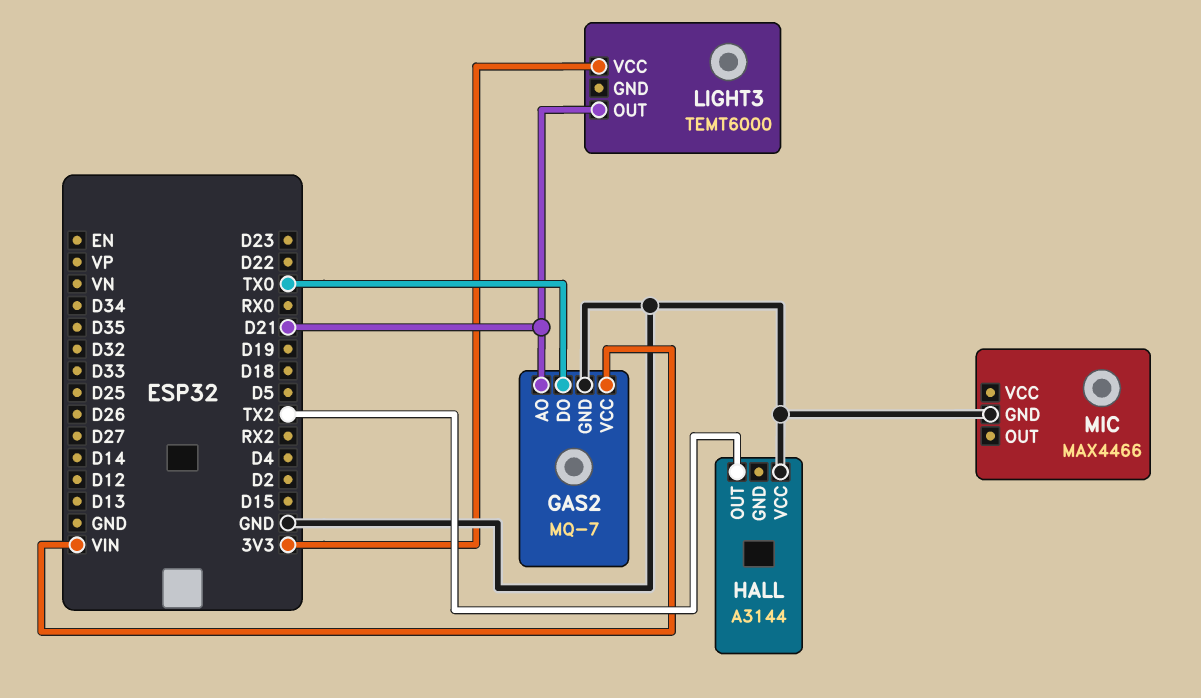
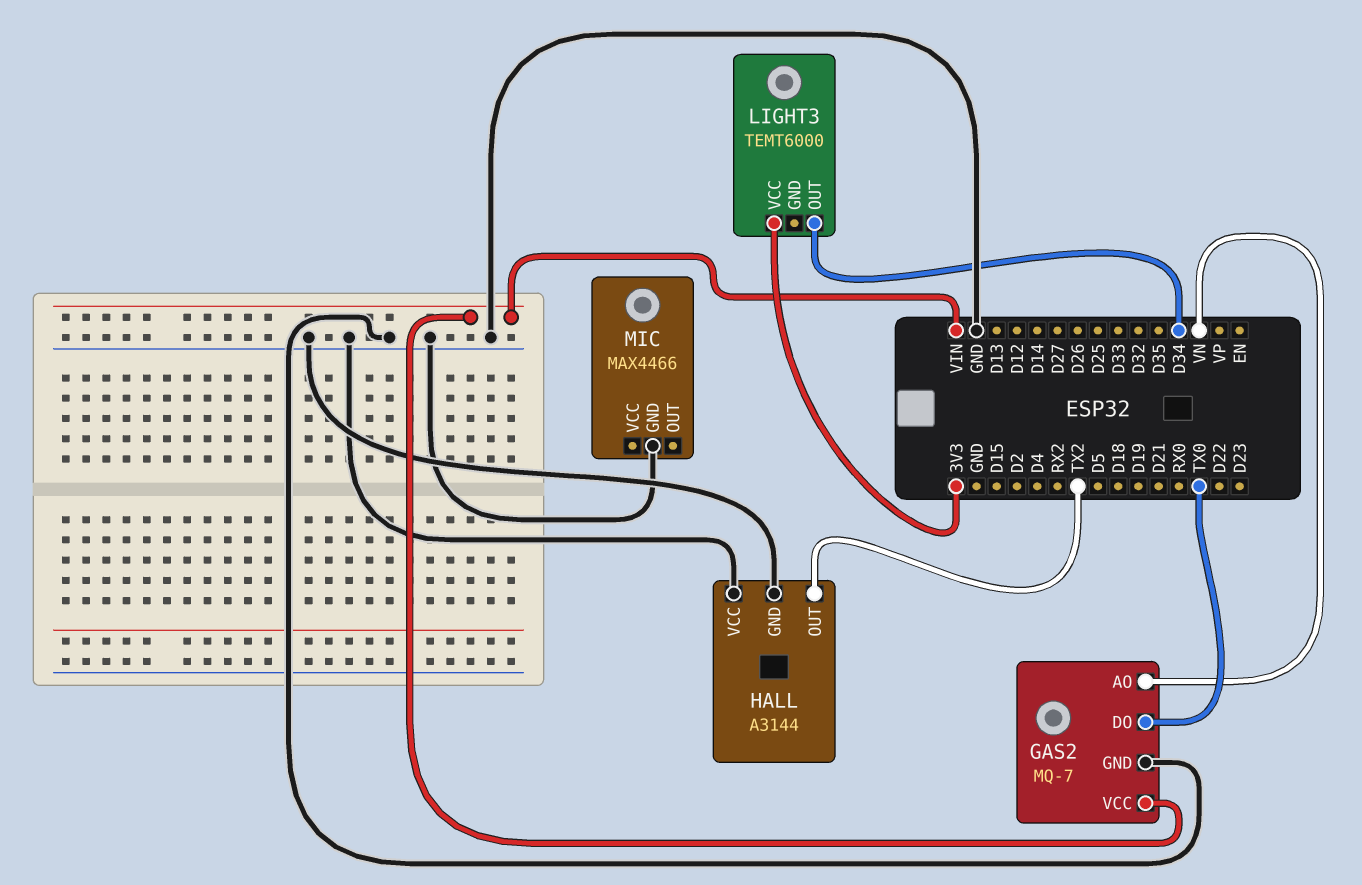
GAS2 pin AO: D21 -> VN
HALL pin GND: none -> GND
LIGHT3 pin OUT: D21 -> D34

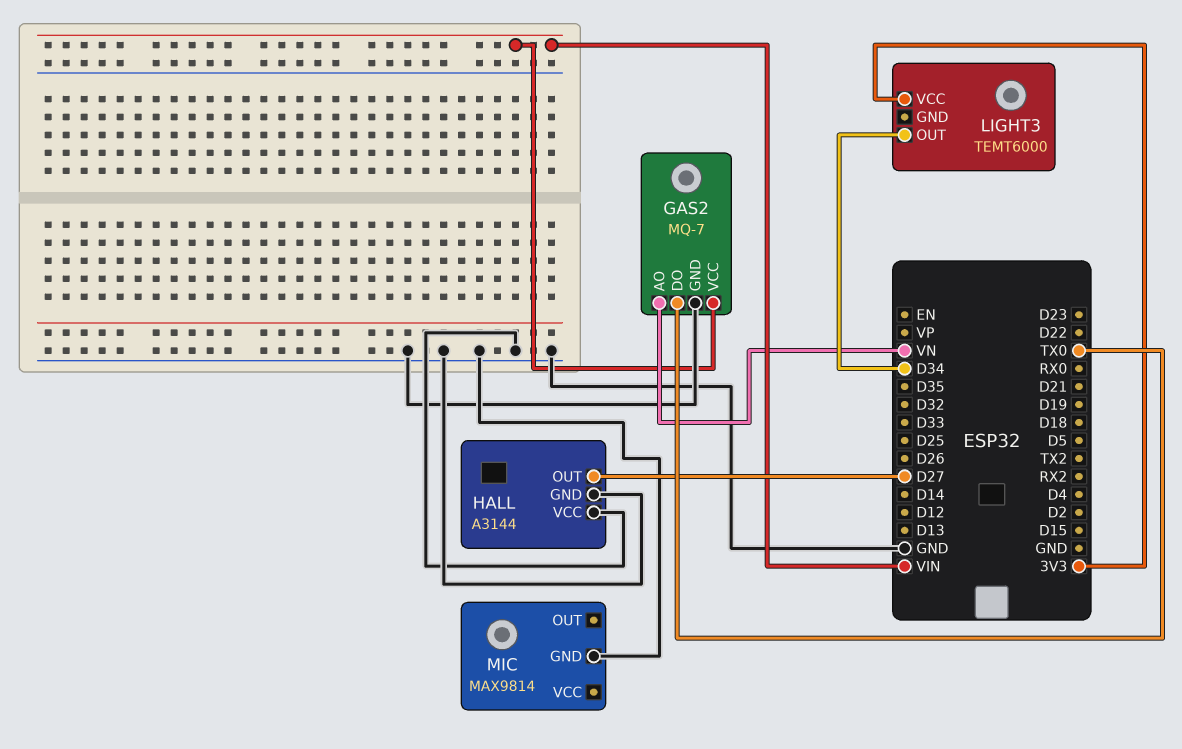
HALL pin OUT: TX2 -> D27
MIC: MAX4466 -> MAX9814

